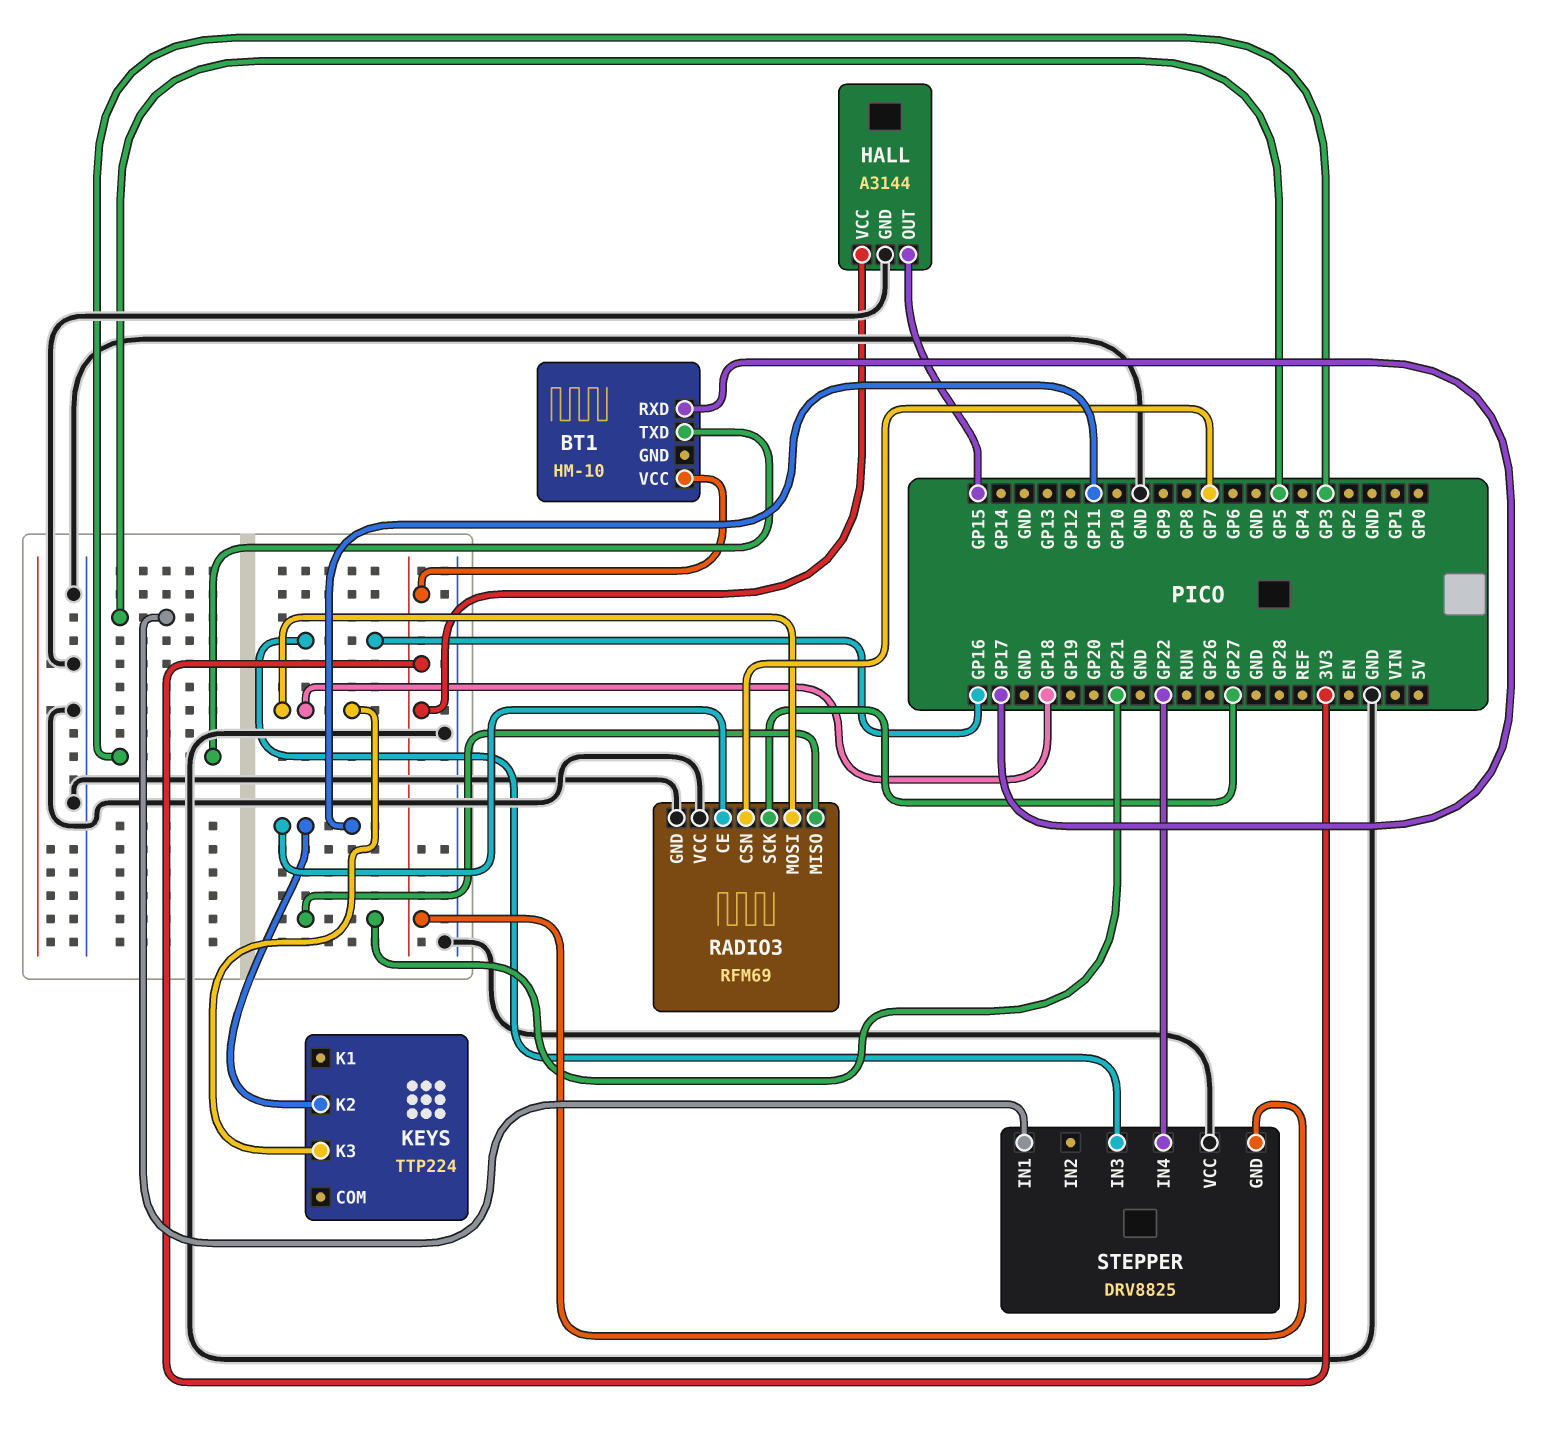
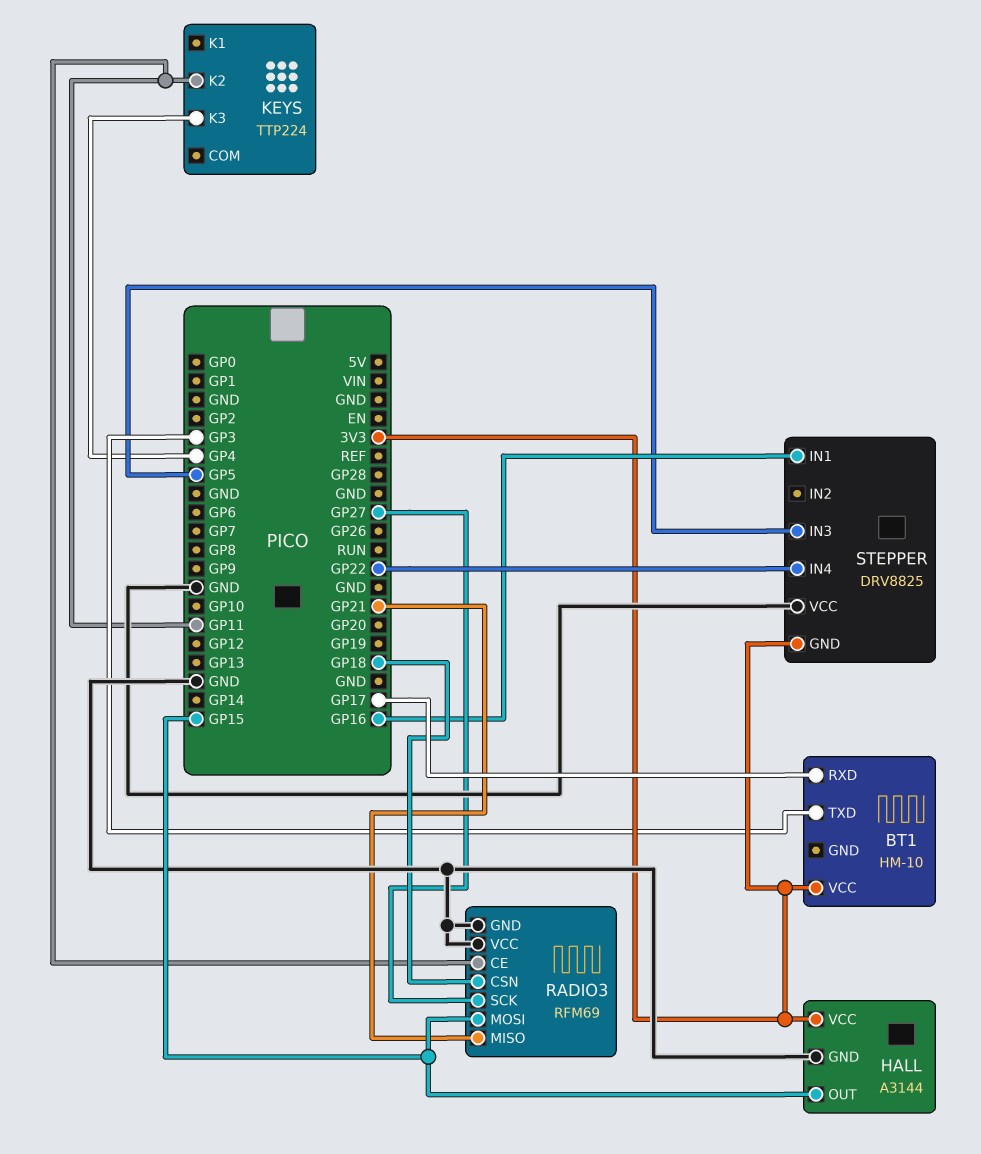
KEYS pin K3: GP18 -> GP4
RADIO3 pin CSN: GP7 -> GP18
RADIO3 pin MOSI: GP18 -> GP15
STEPPER pin IN1: GP5 -> GP16
STEPPER pin IN3: GP16 -> GP5

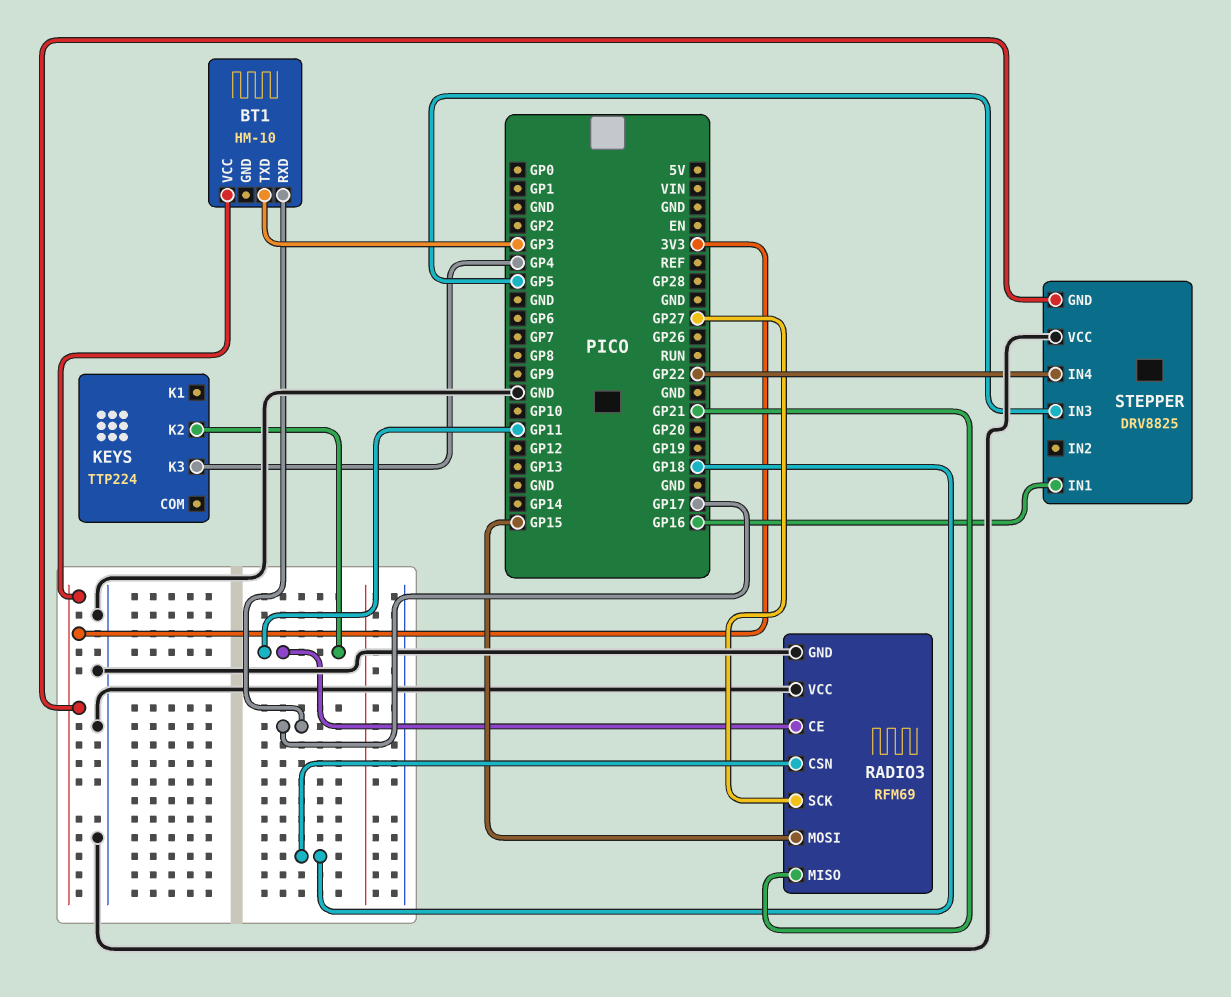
HALL: A3144 -> none
HALL pin GND: GND -> none
HALL pin OUT: GP15 -> none
HALL pin VCC: 3V3 -> none

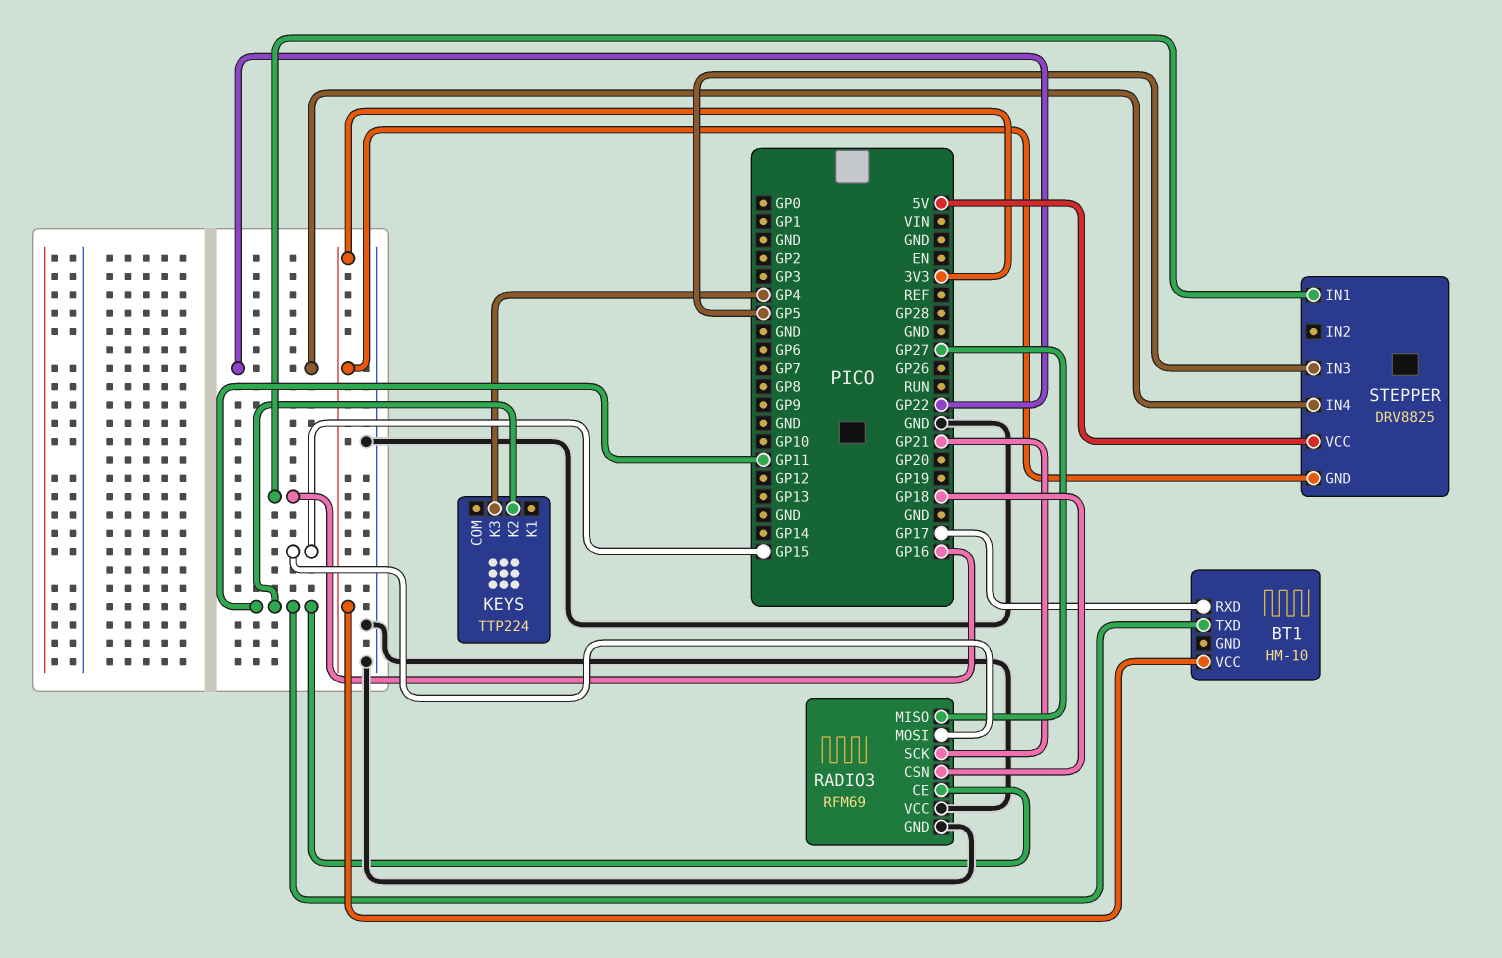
BT1 pin TXD: GP3 -> GP11
RADIO3 pin MISO: GP21 -> GP27
RADIO3 pin SCK: GP27 -> GP21
STEPPER pin VCC: GND -> 5V

